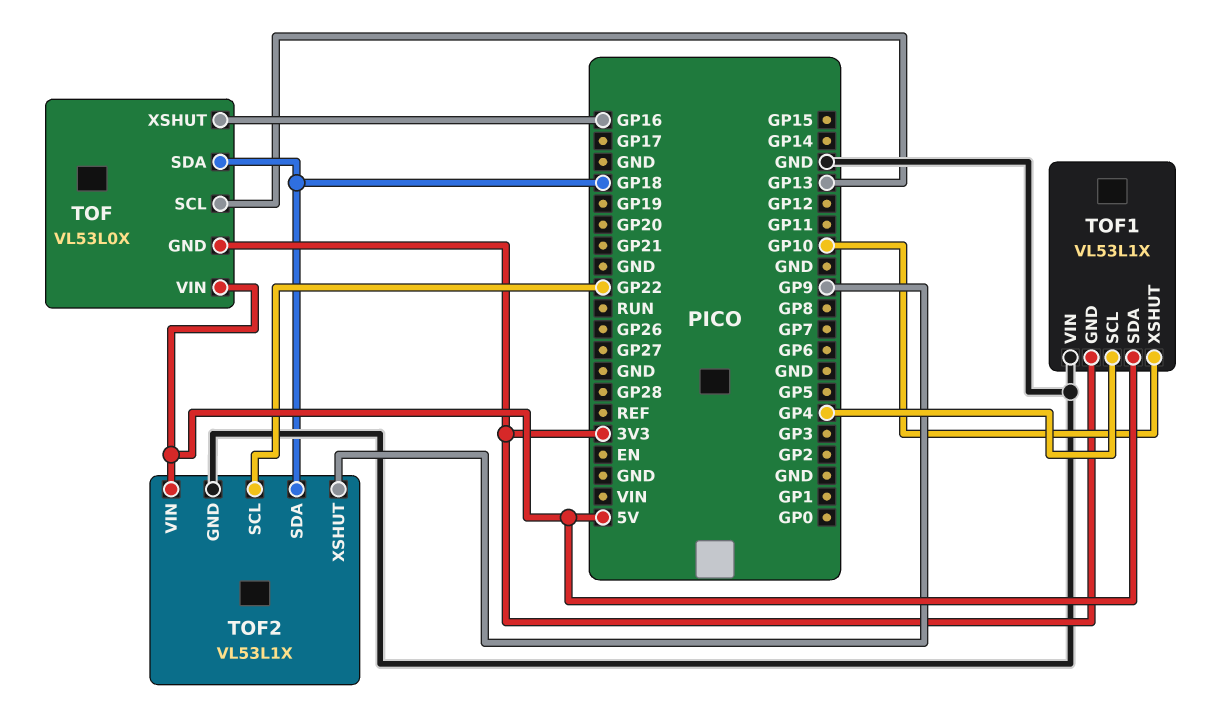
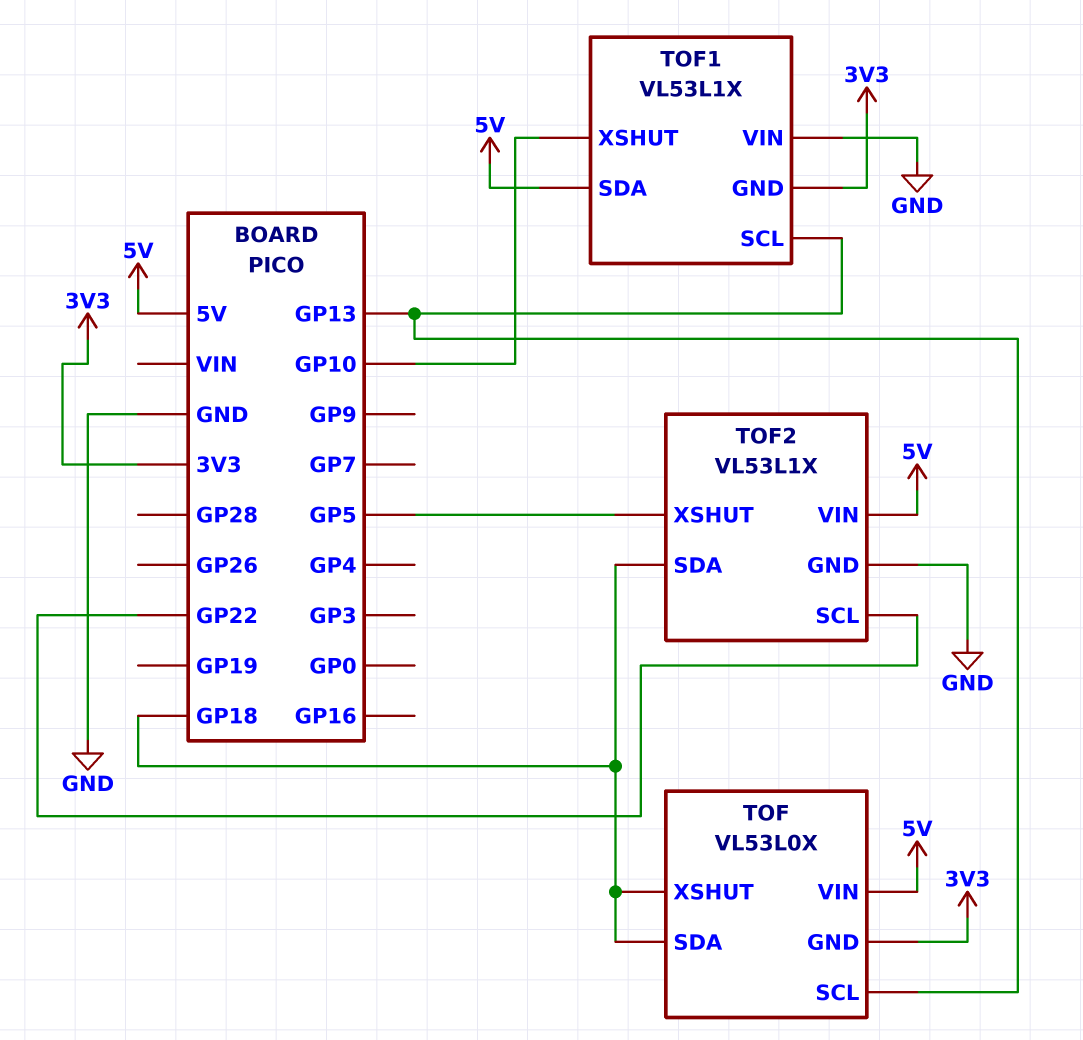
TOF pin XSHUT: GP16 -> GP18
TOF1 pin SCL: GP4 -> GP13
TOF2 pin XSHUT: GP9 -> GP5

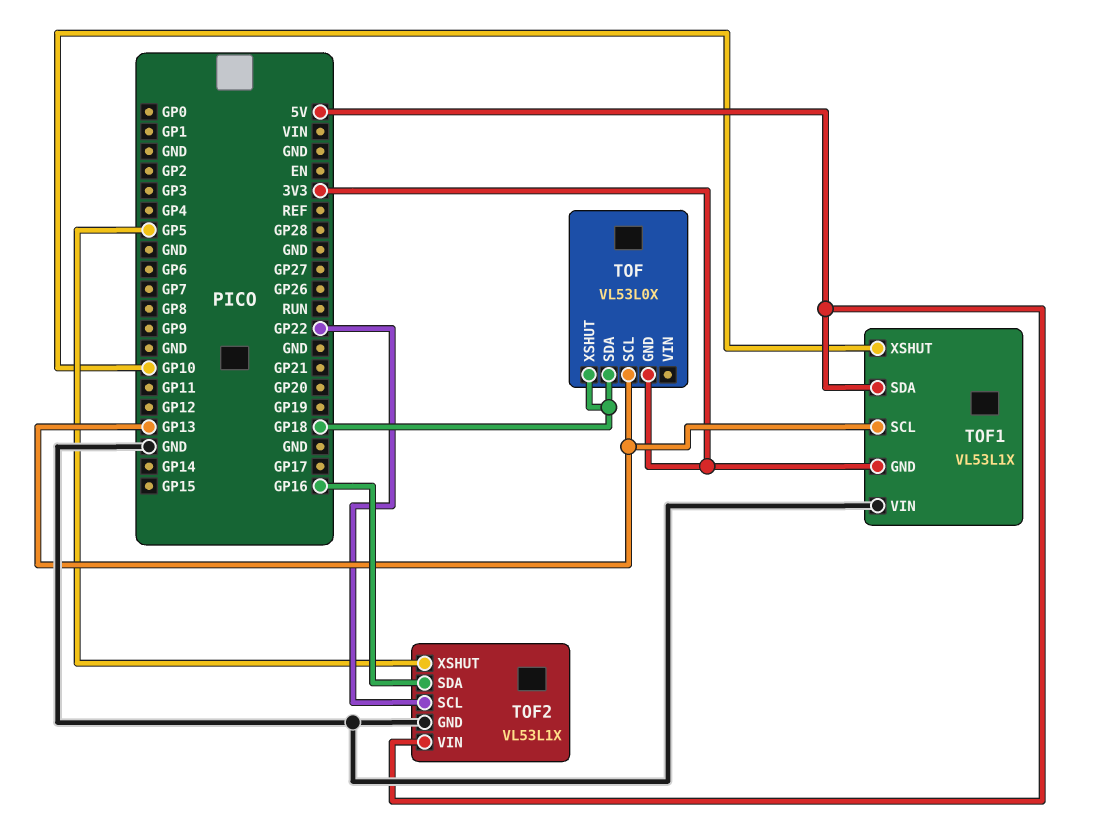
TOF pin VIN: 5V -> none
TOF2 pin SDA: GP18 -> GP16

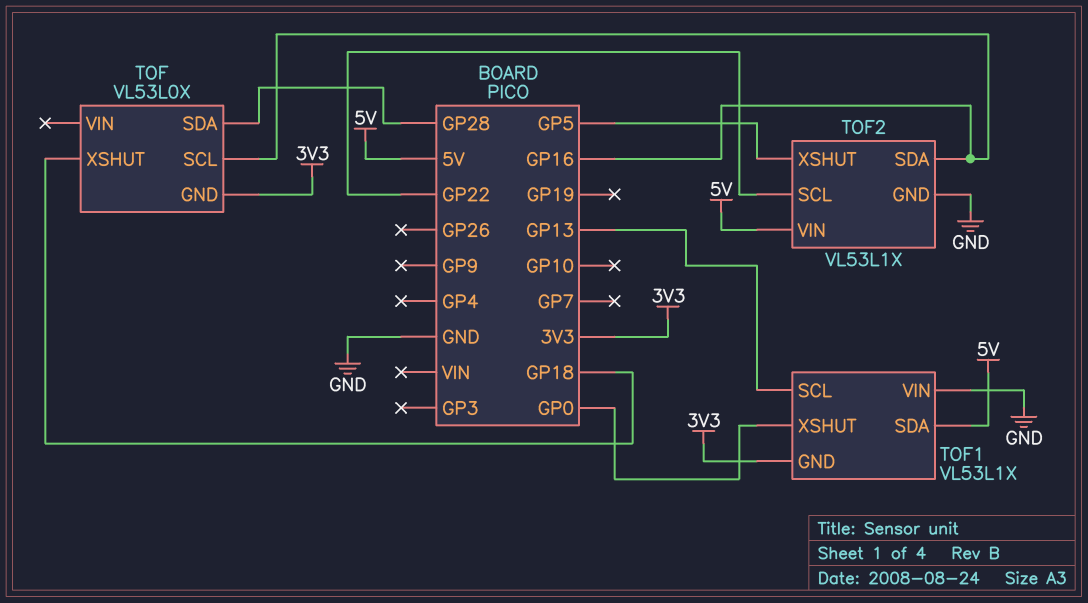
TOF pin SCL: GP13 -> GP16
TOF pin SDA: GP18 -> GP28
TOF1 pin XSHUT: GP10 -> GP0

